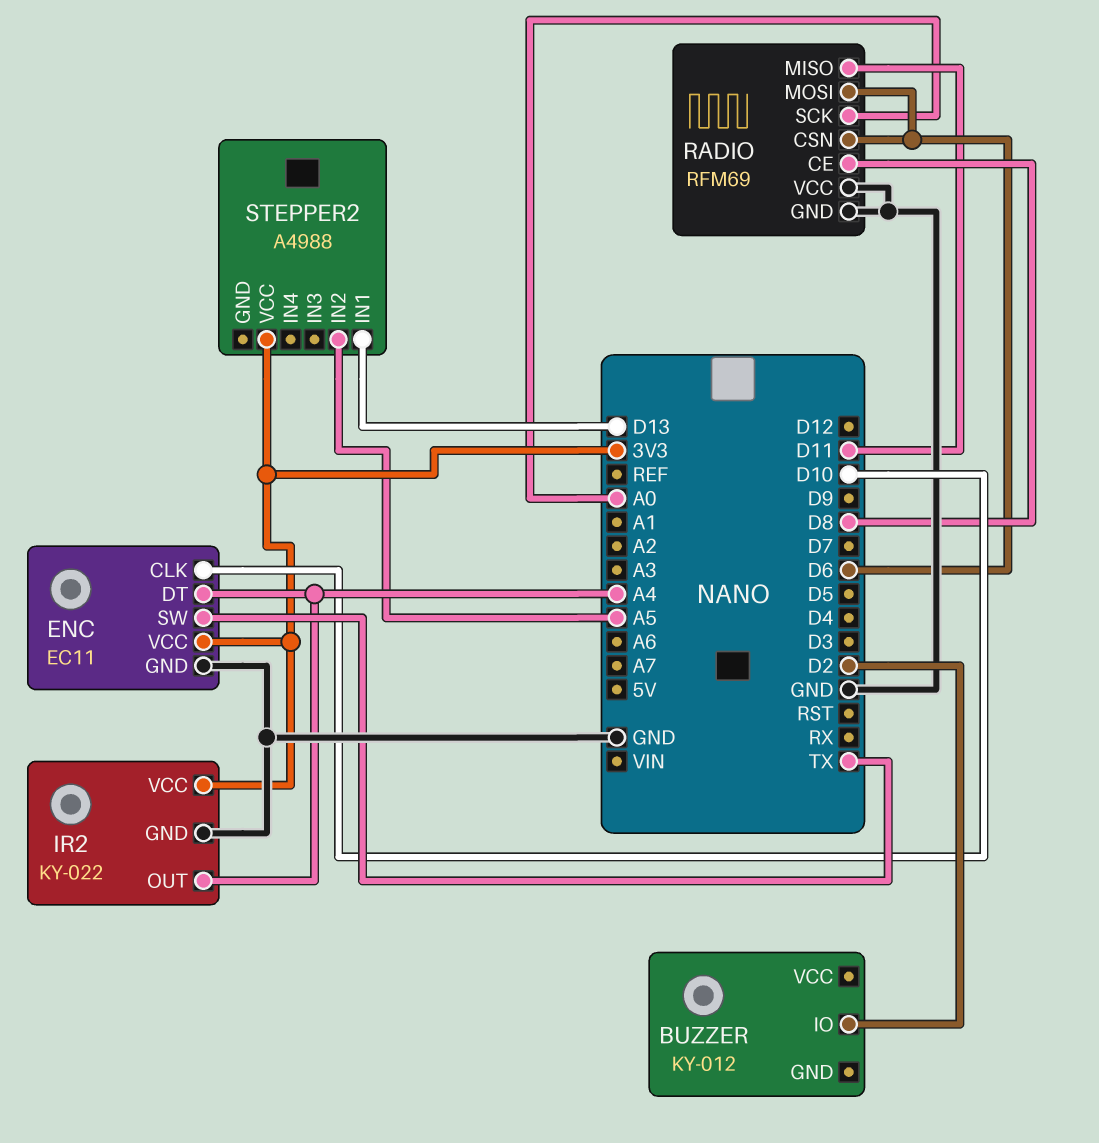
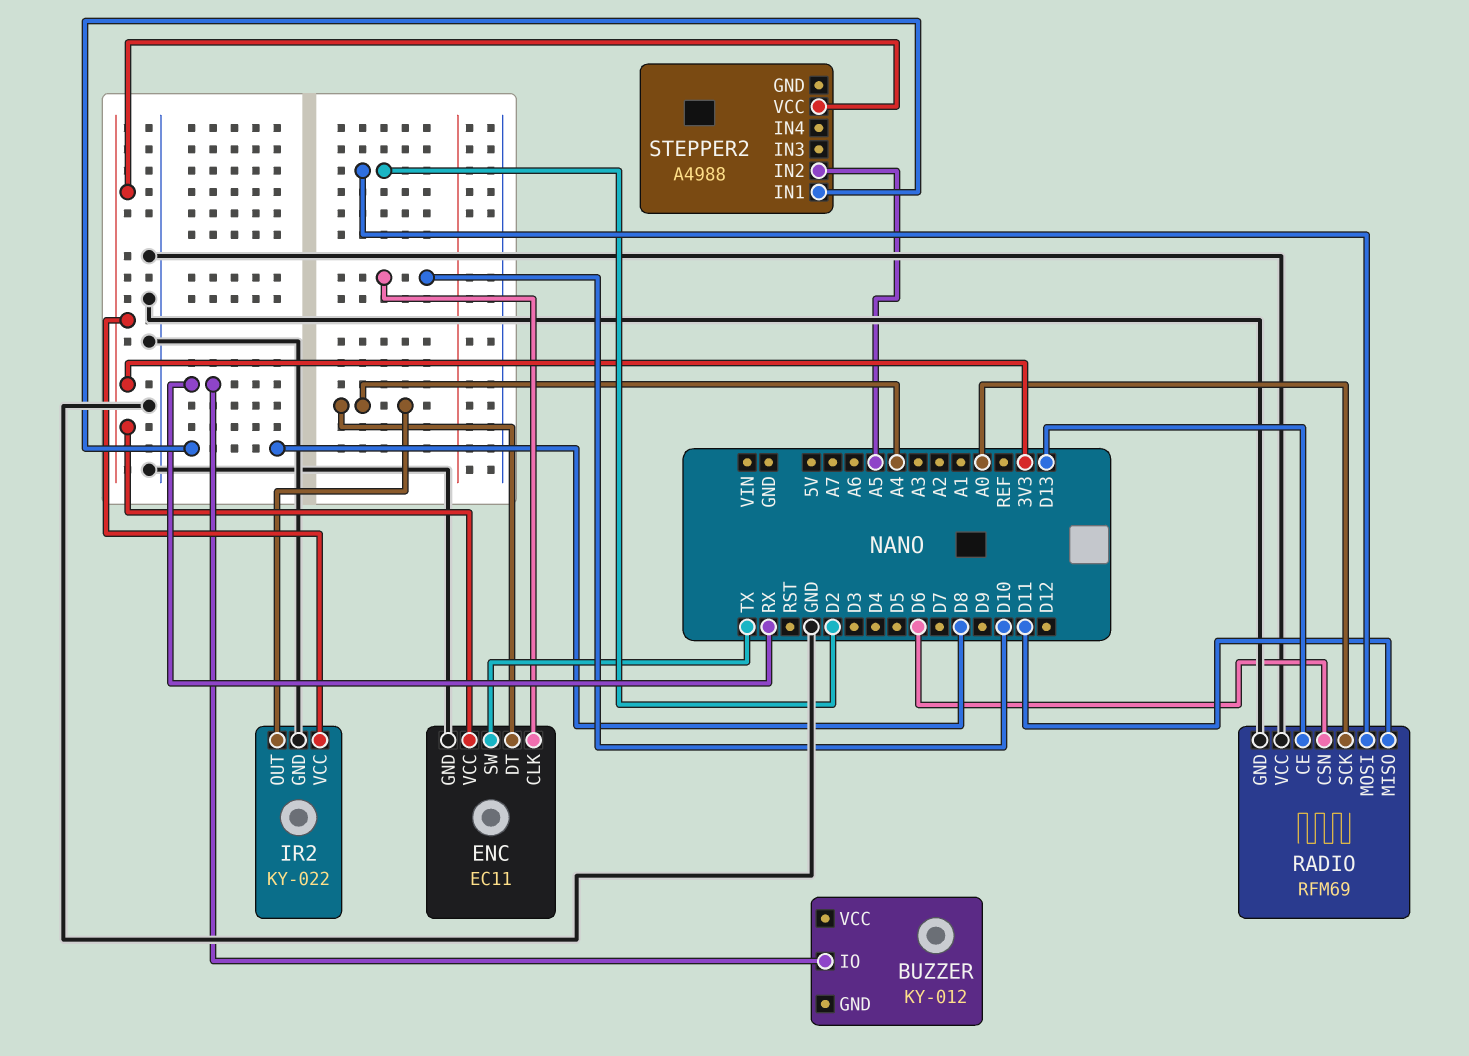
BUZZER pin IO: D2 -> RX
RADIO pin CE: D8 -> D13
RADIO pin MOSI: D6 -> D2
STEPPER2 pin IN1: D13 -> D8

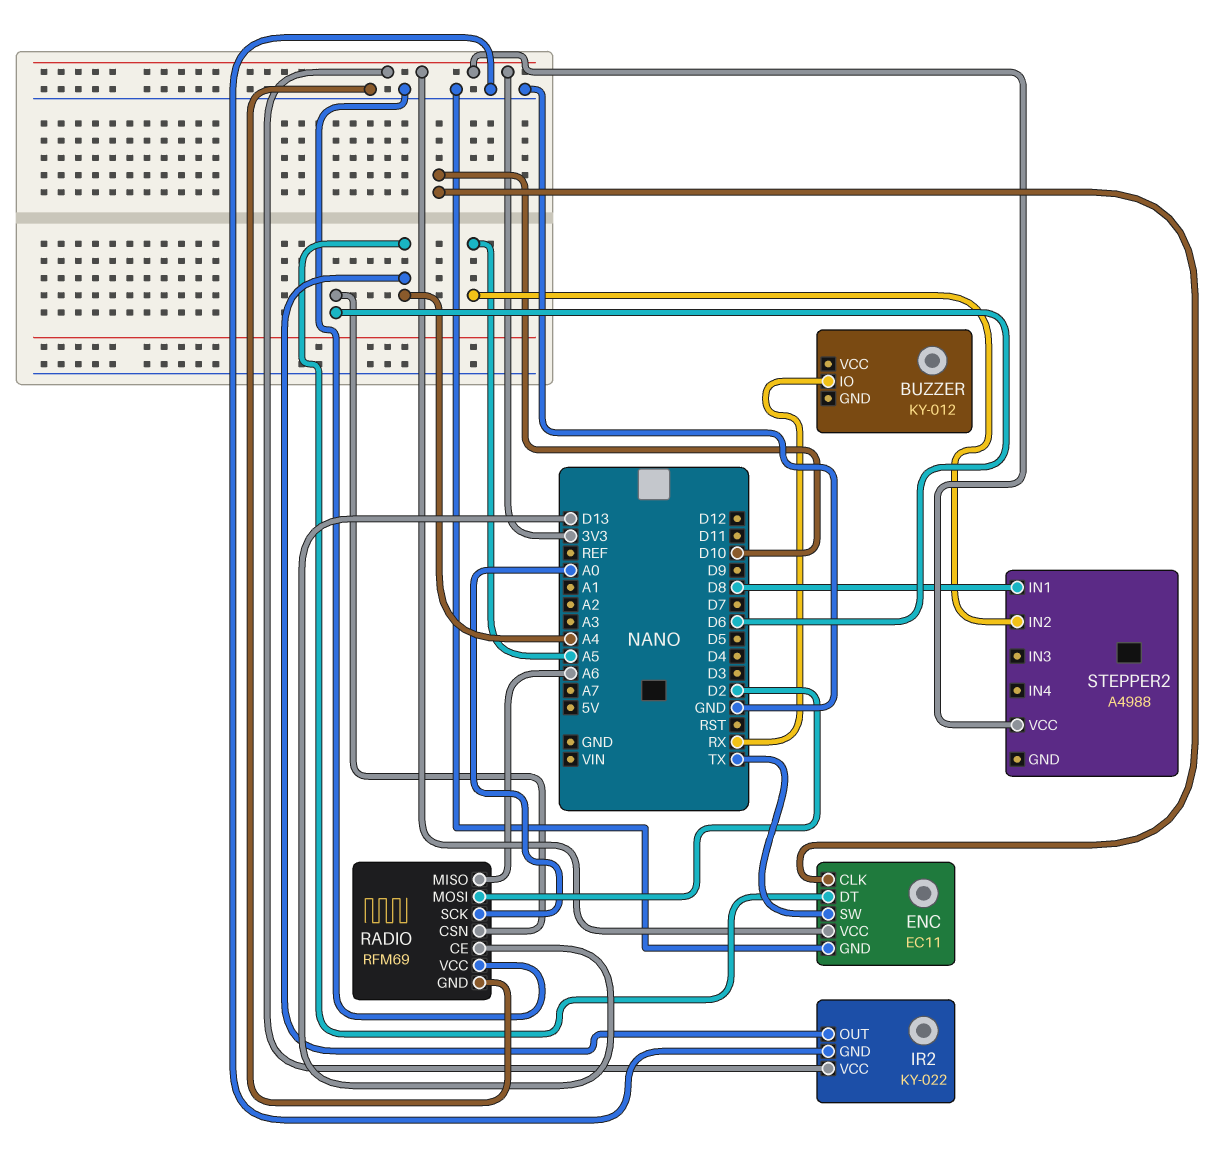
RADIO pin MISO: D11 -> A6

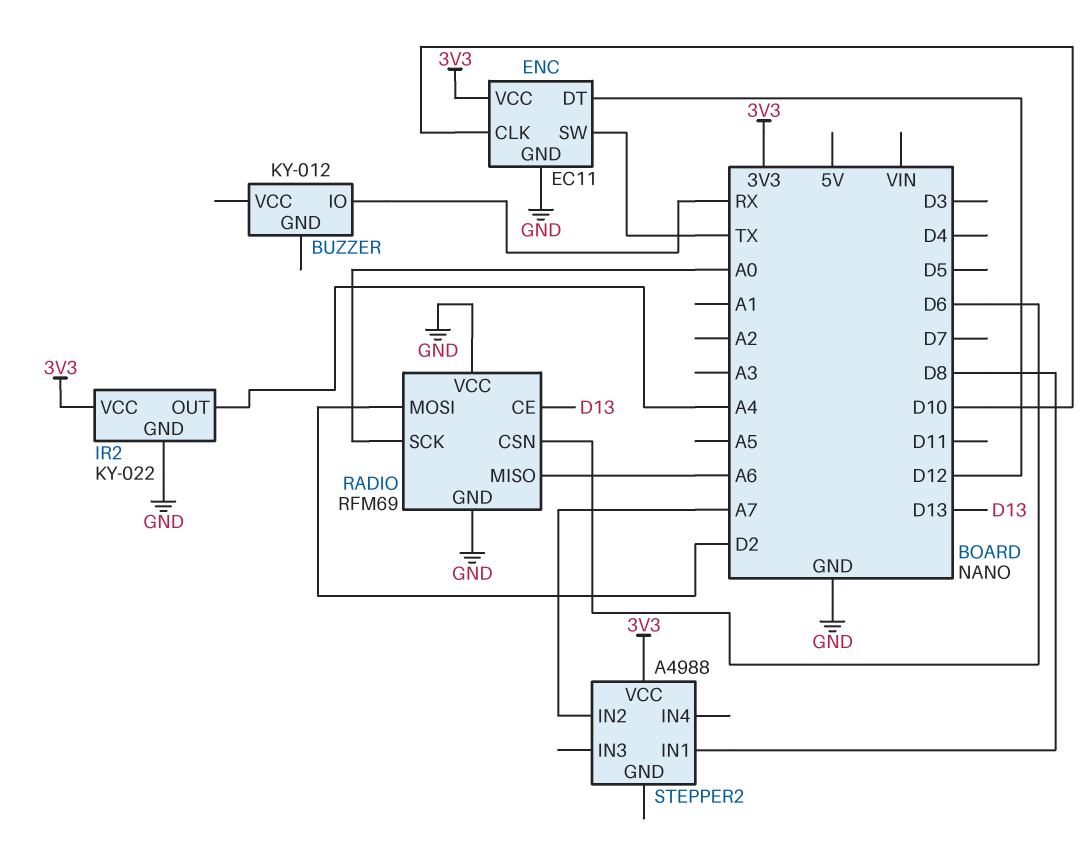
ENC pin DT: A4 -> D12
STEPPER2 pin IN2: A5 -> A7

